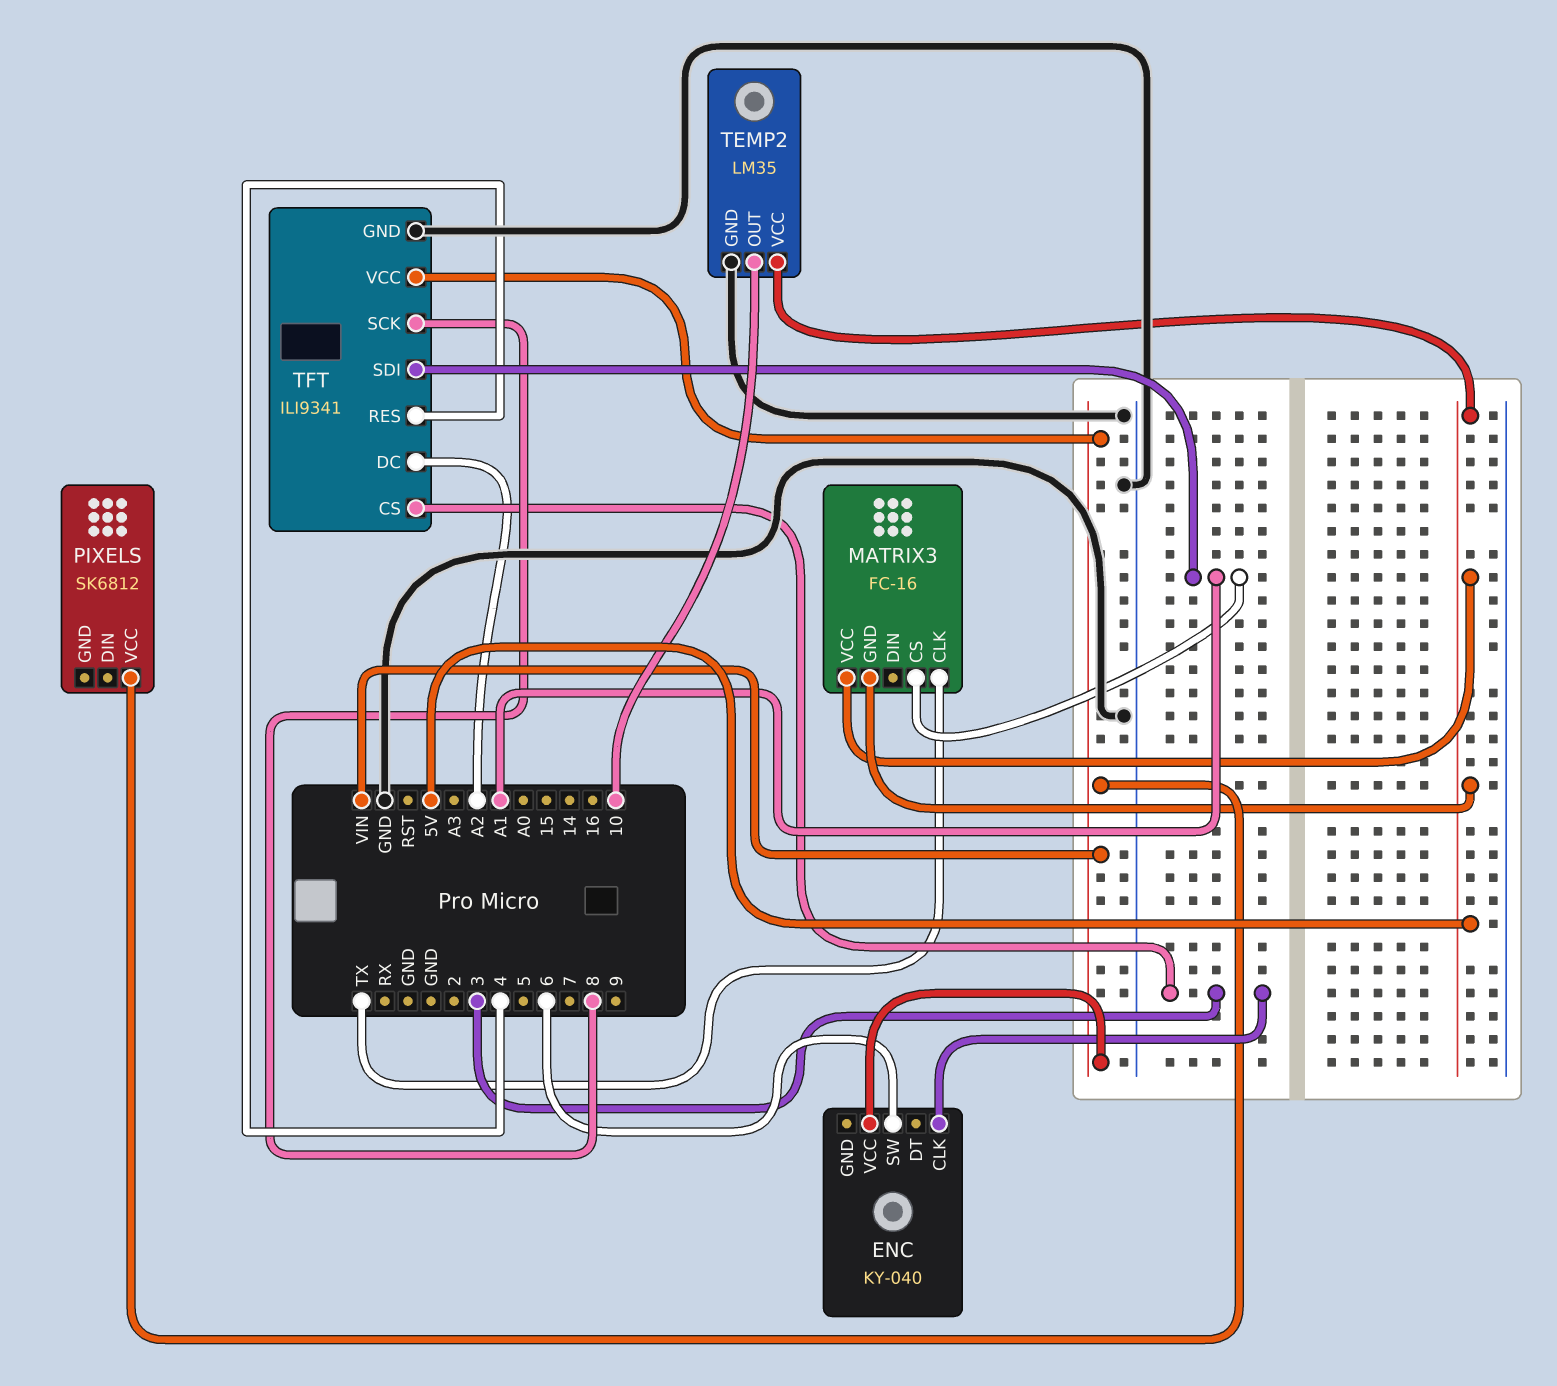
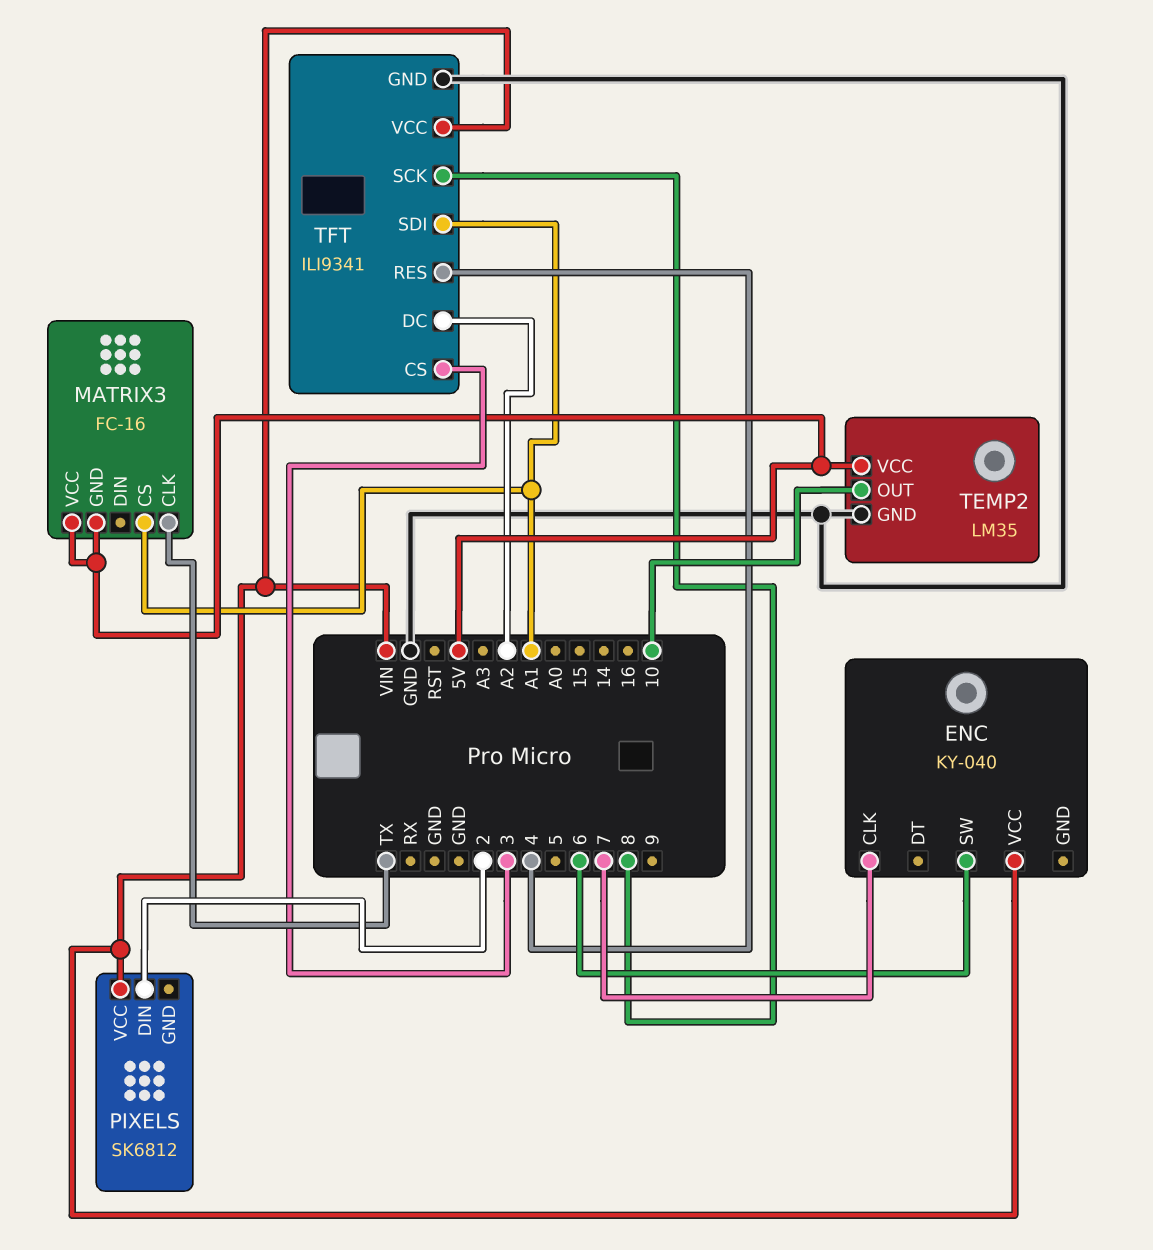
ENC pin CLK: 3 -> 7
PIXELS pin DIN: none -> 2

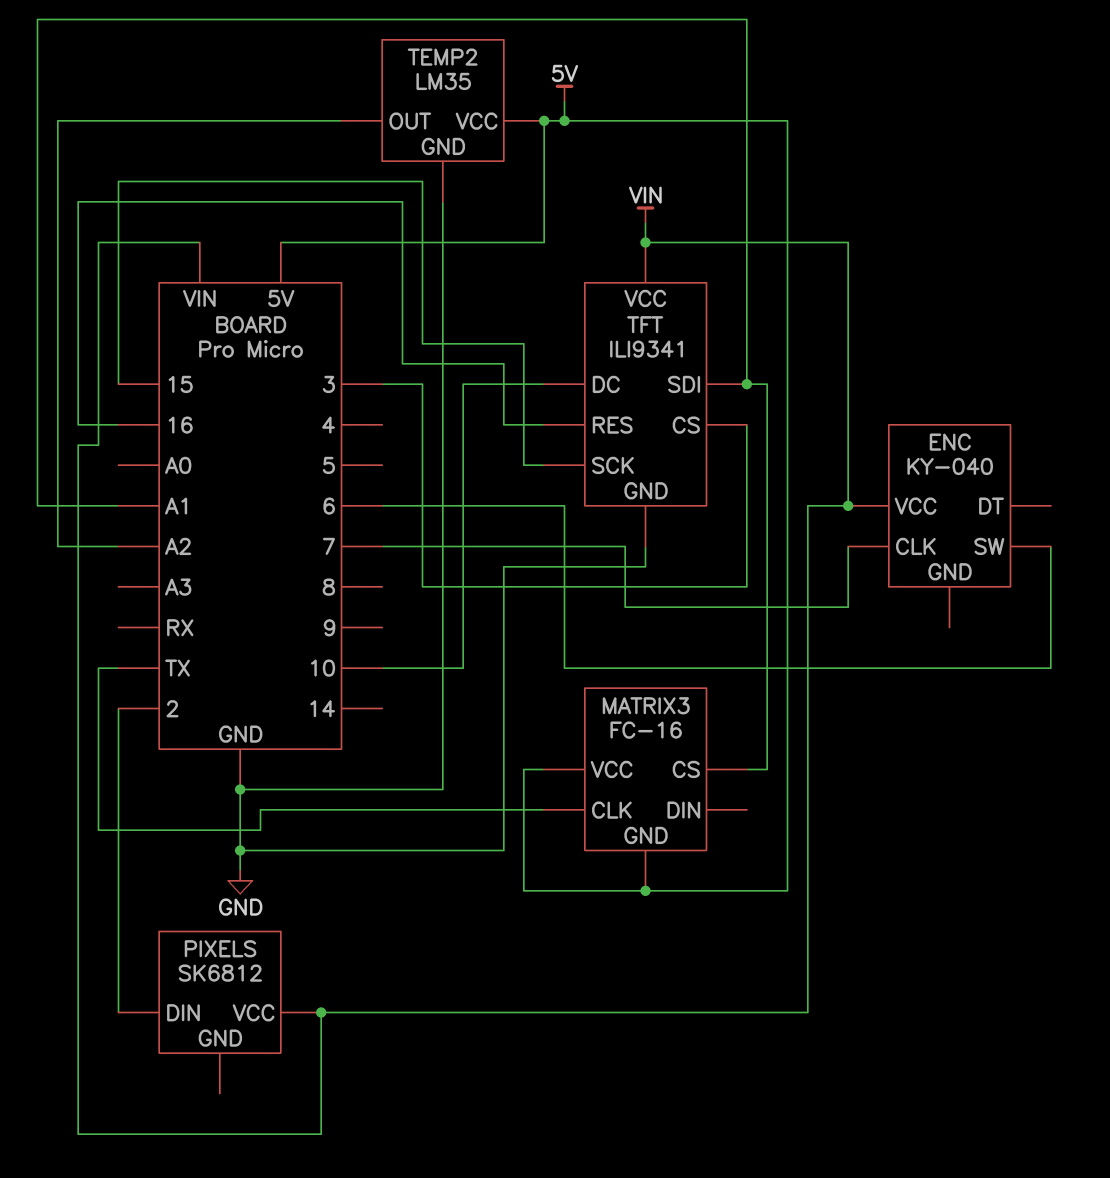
TEMP2 pin OUT: 10 -> A2
TFT pin DC: A2 -> 10
TFT pin RES: 4 -> 16
TFT pin SCK: 8 -> 15

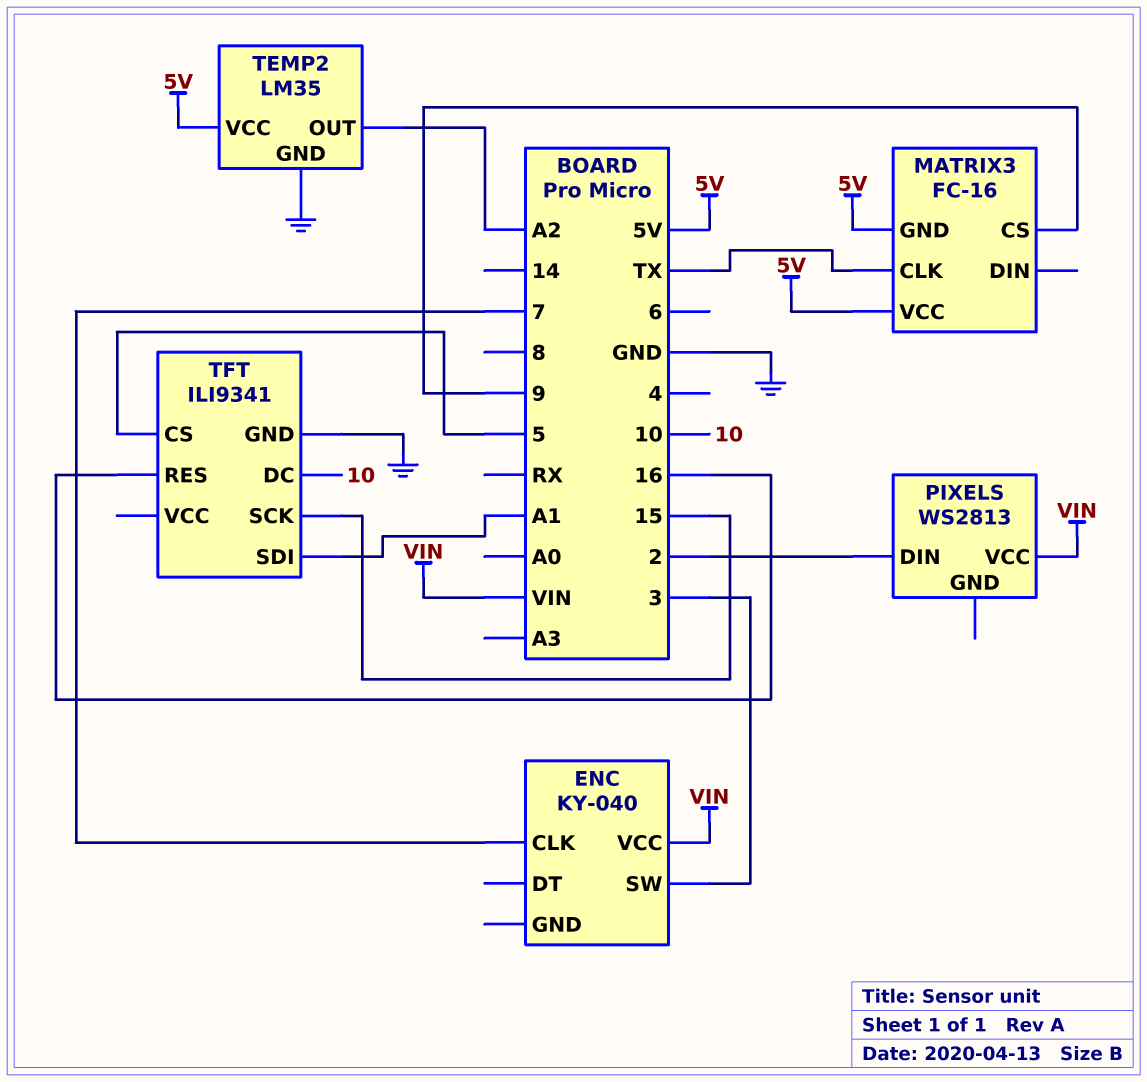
ENC pin SW: 6 -> 3
MATRIX3 pin CS: A1 -> 9
PIXELS: SK6812 -> WS2813
TFT pin CS: 3 -> 5
TFT pin VCC: VIN -> none

